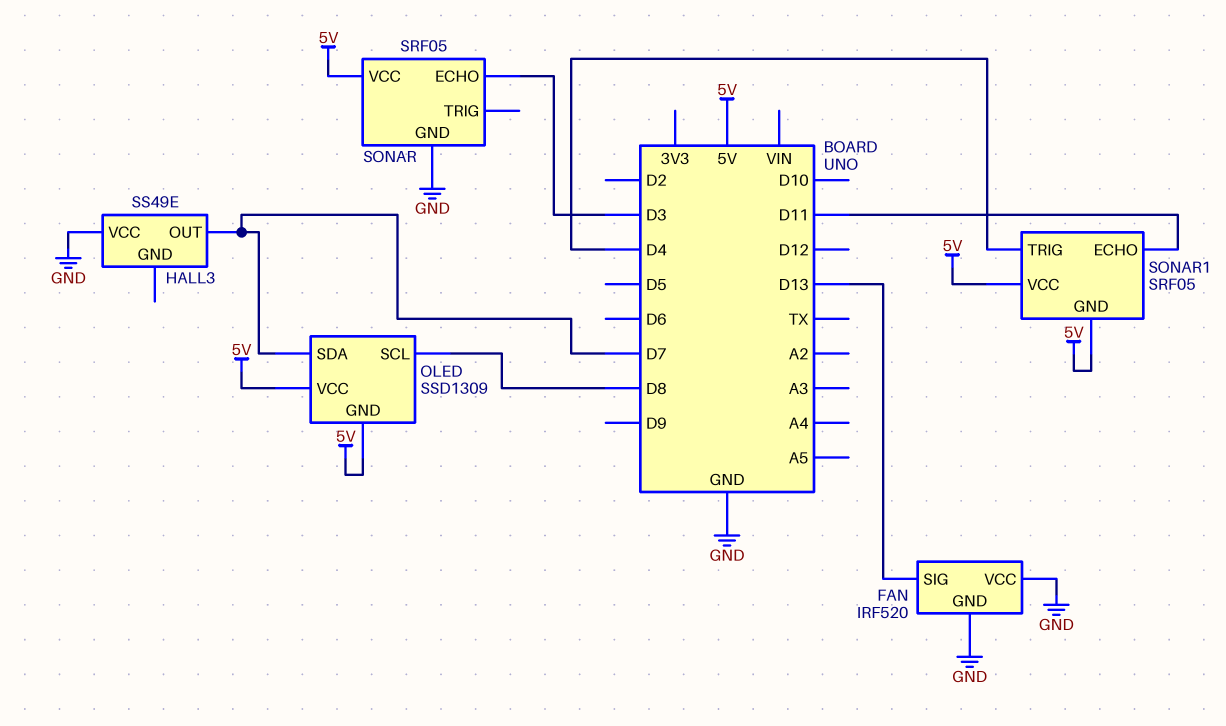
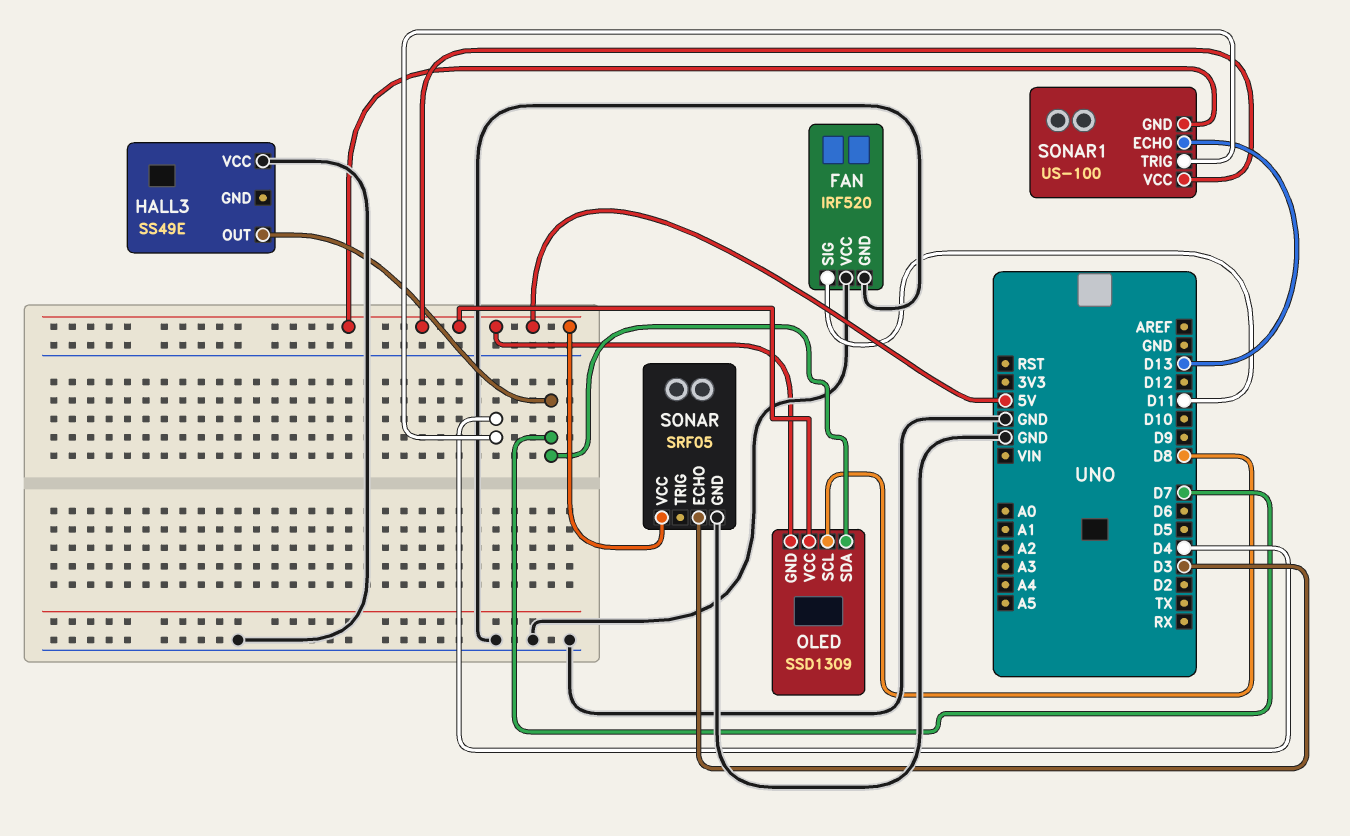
FAN pin SIG: D13 -> D11
SONAR1: SRF05 -> US-100
SONAR1 pin ECHO: D11 -> D13

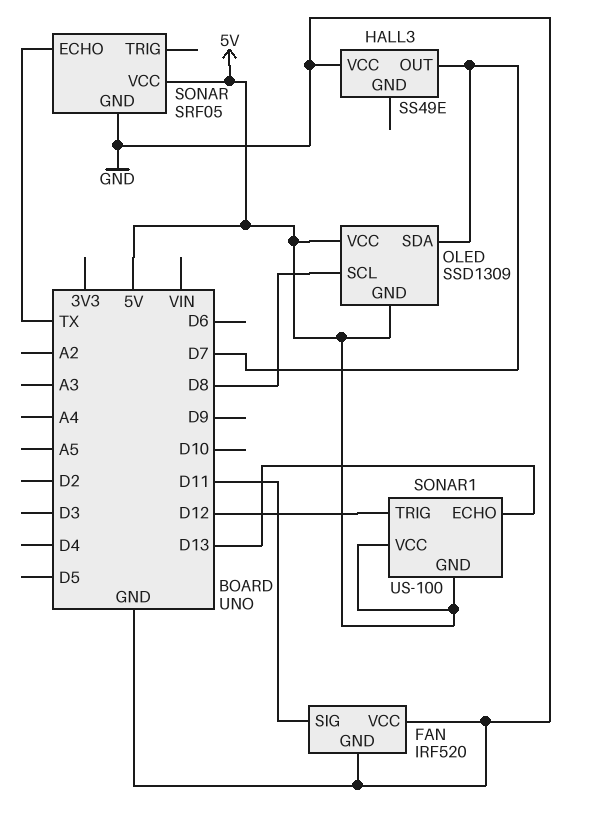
SONAR pin ECHO: D3 -> TX
SONAR1 pin TRIG: D4 -> D12

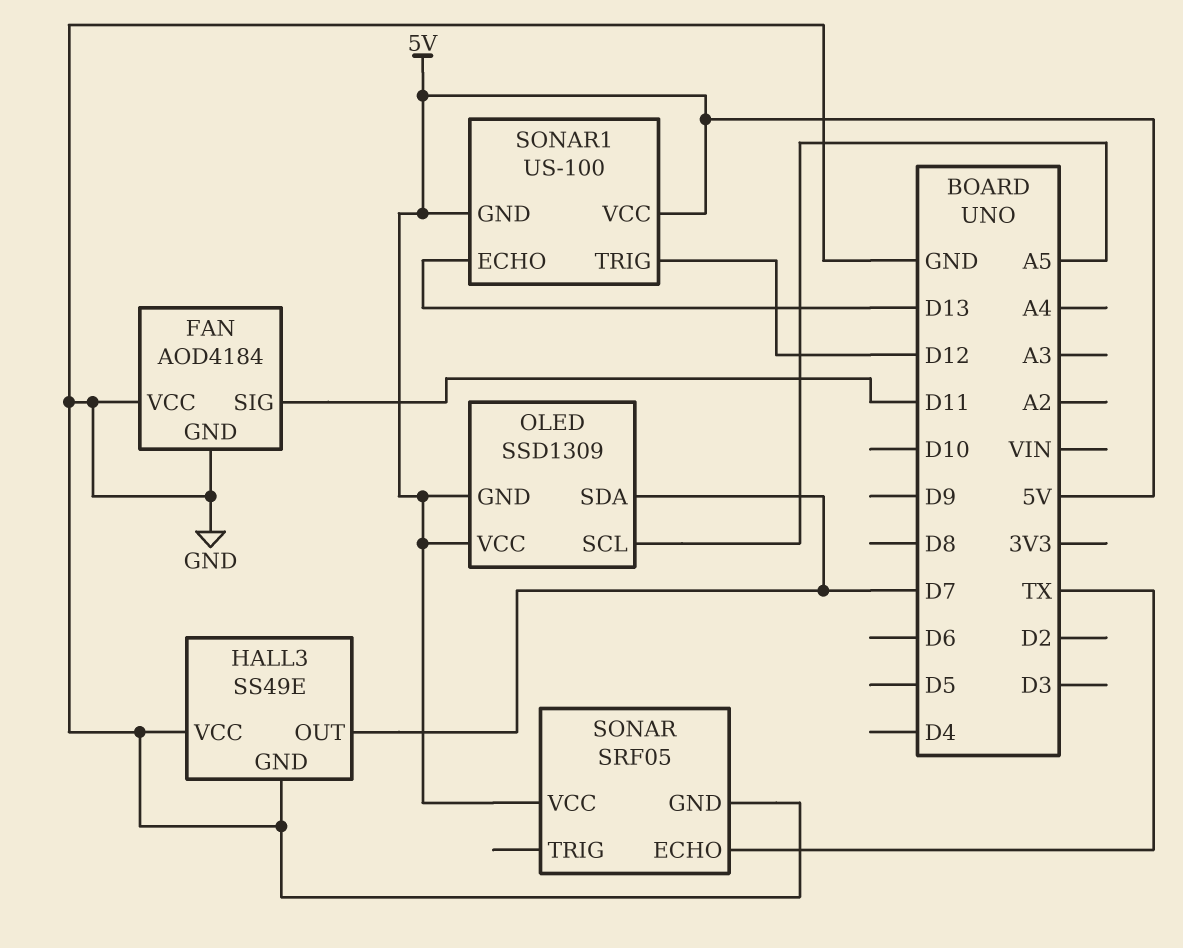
FAN: IRF520 -> AOD4184
HALL3 pin GND: none -> GND
OLED pin SCL: D8 -> A5

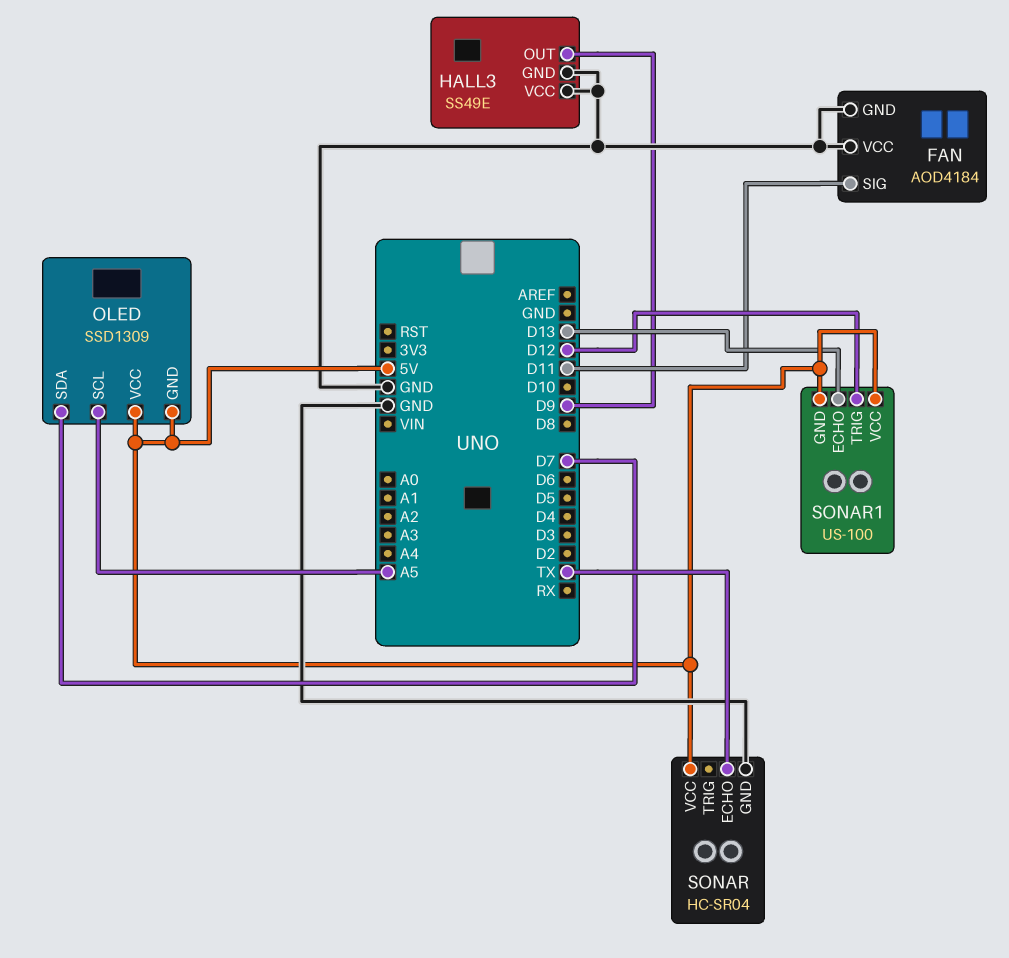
HALL3 pin OUT: D7 -> D9
SONAR: SRF05 -> HC-SR04

